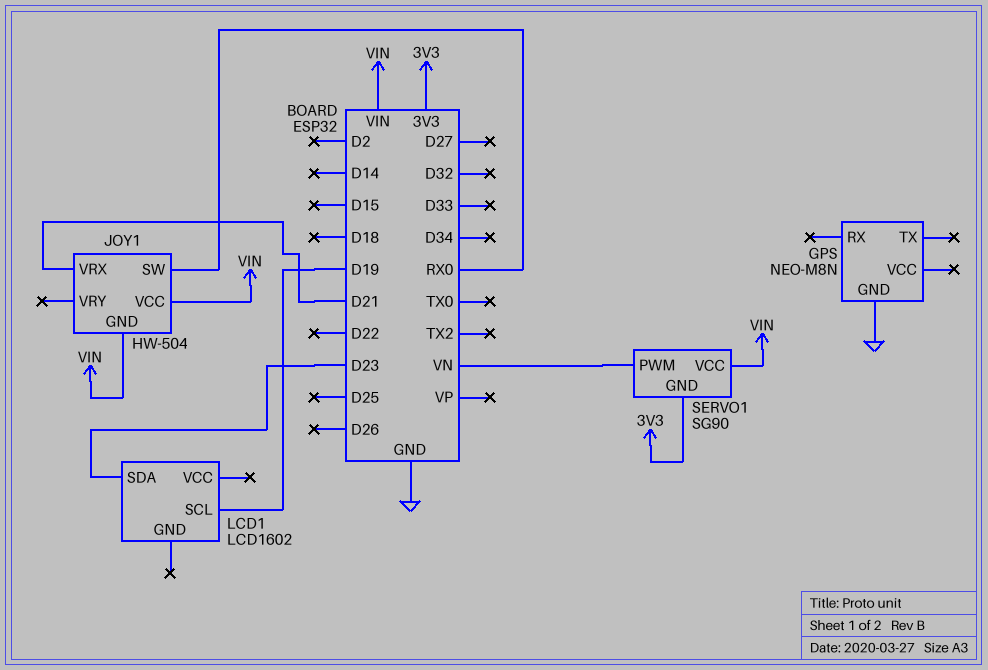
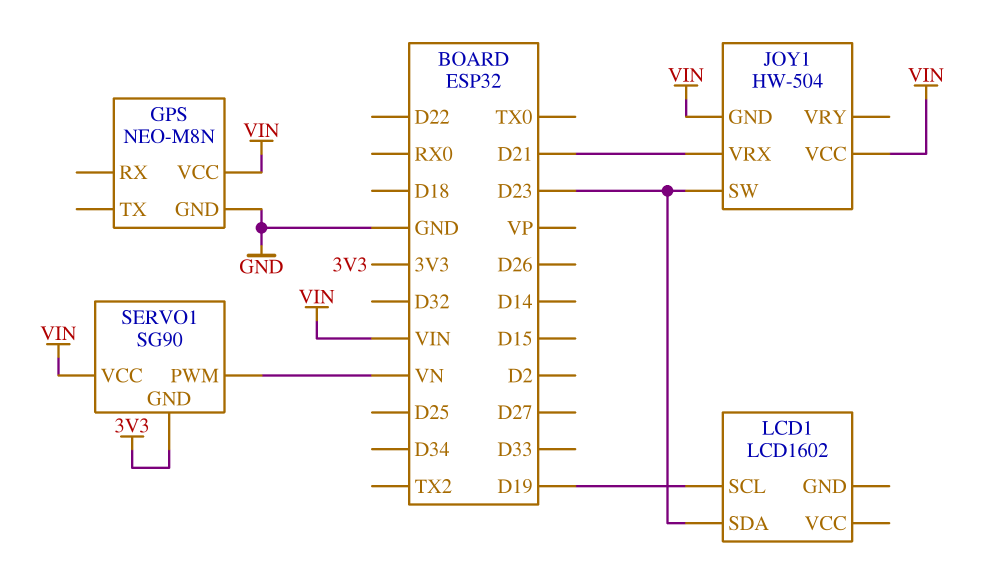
GPS pin VCC: none -> VIN
JOY1 pin SW: RX0 -> D23

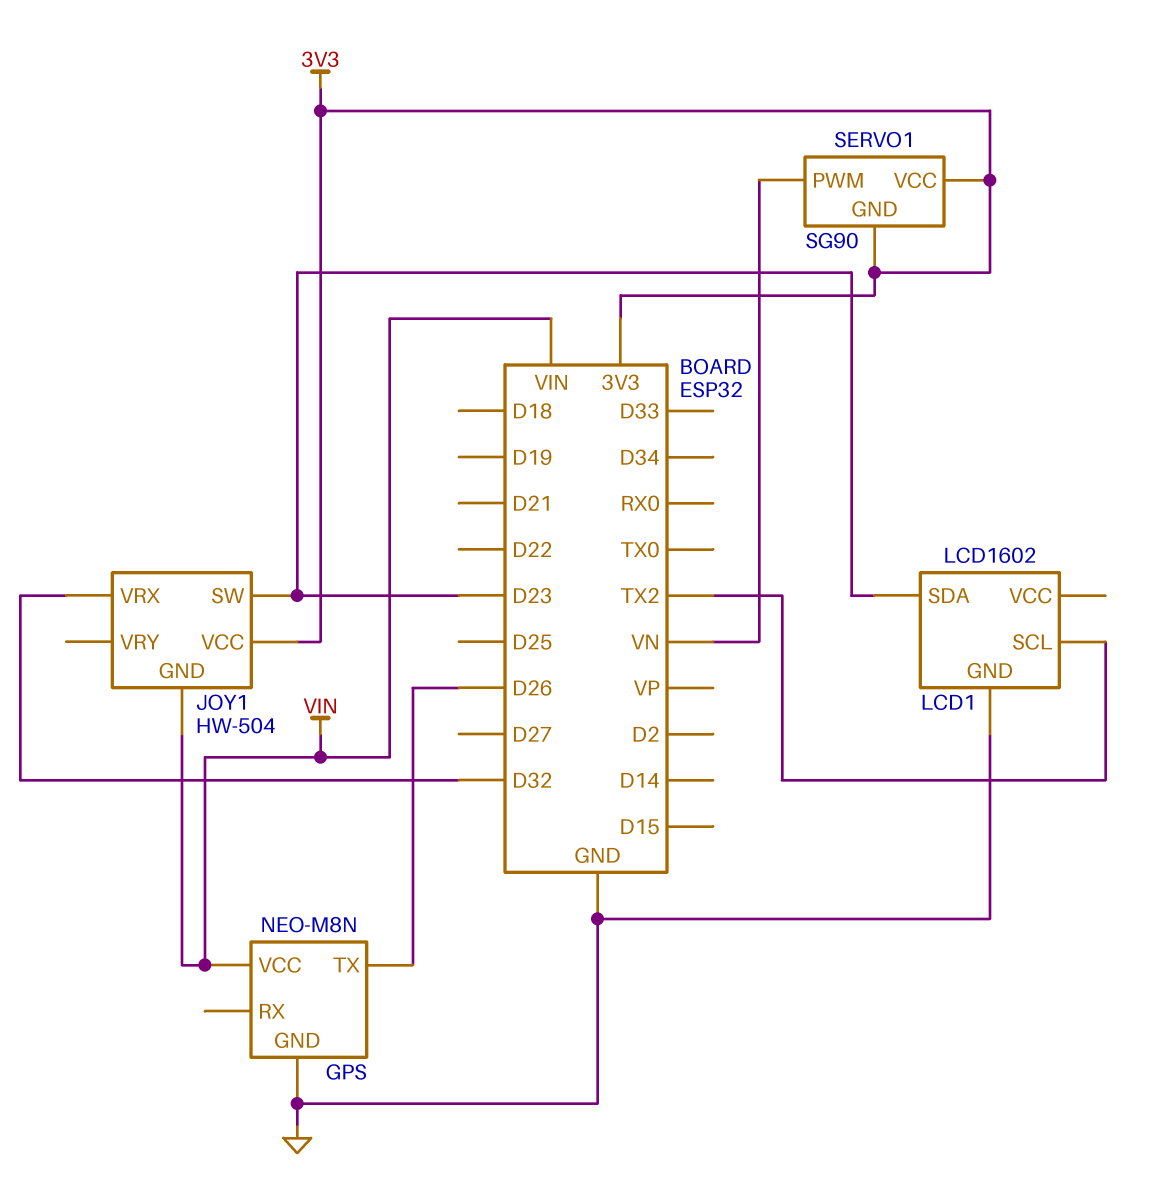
GPS pin TX: none -> D26
JOY1 pin VCC: VIN -> 3V3
JOY1 pin VRX: D21 -> D32
LCD1 pin GND: none -> GND
LCD1 pin SCL: D19 -> TX2
SERVO1 pin VCC: VIN -> 3V3

